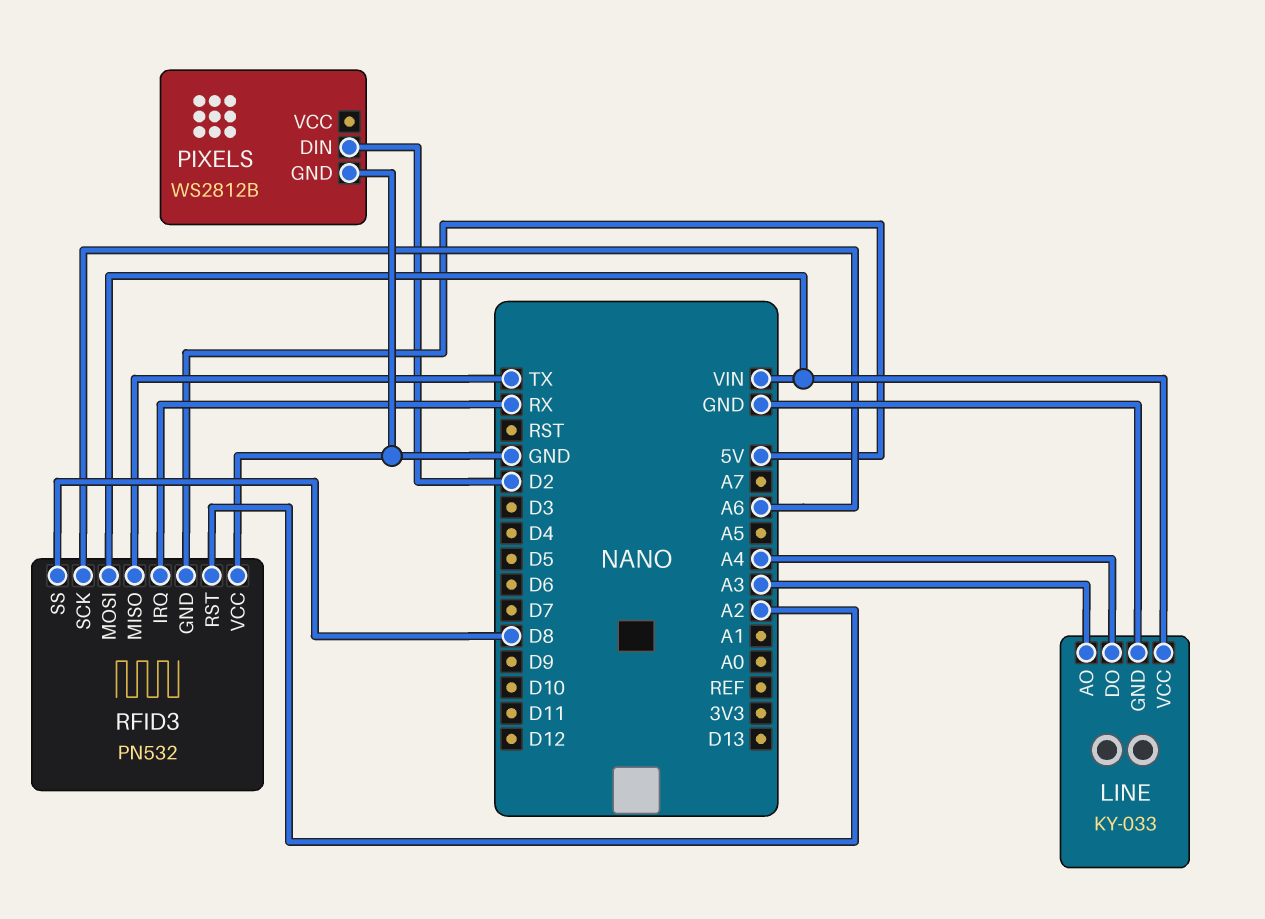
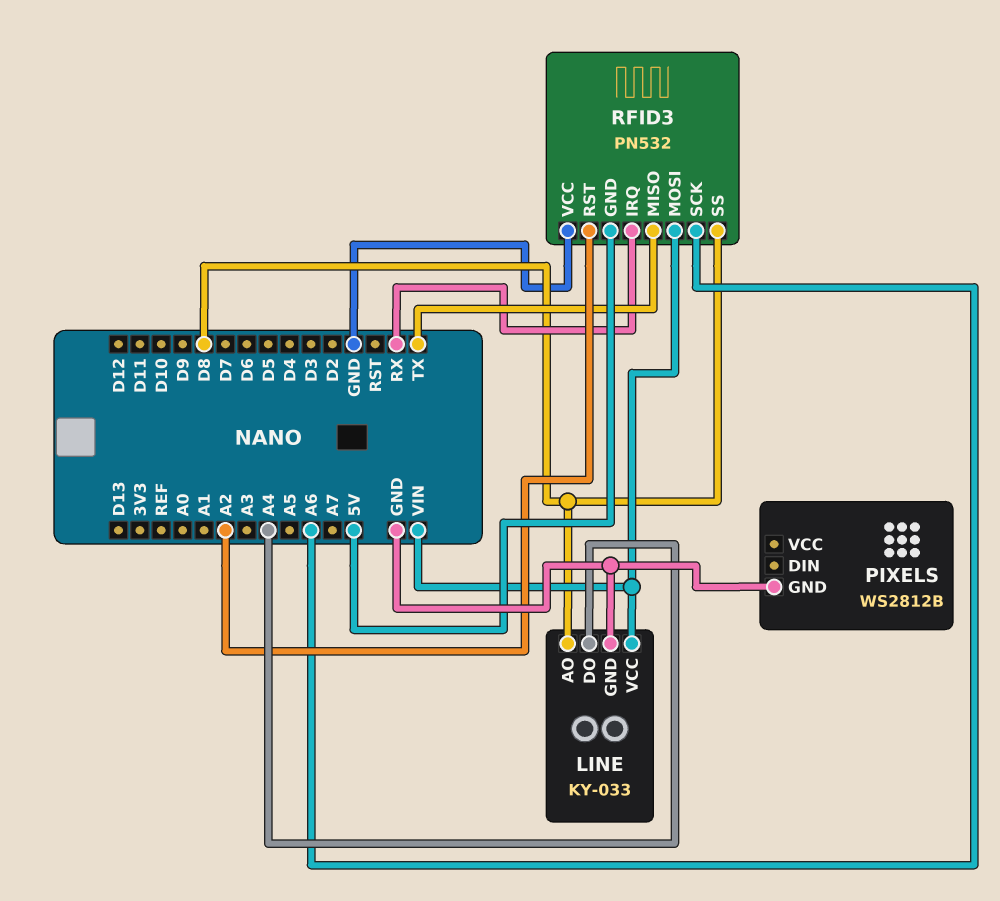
LINE pin AO: A3 -> D8
PIXELS pin DIN: D2 -> none

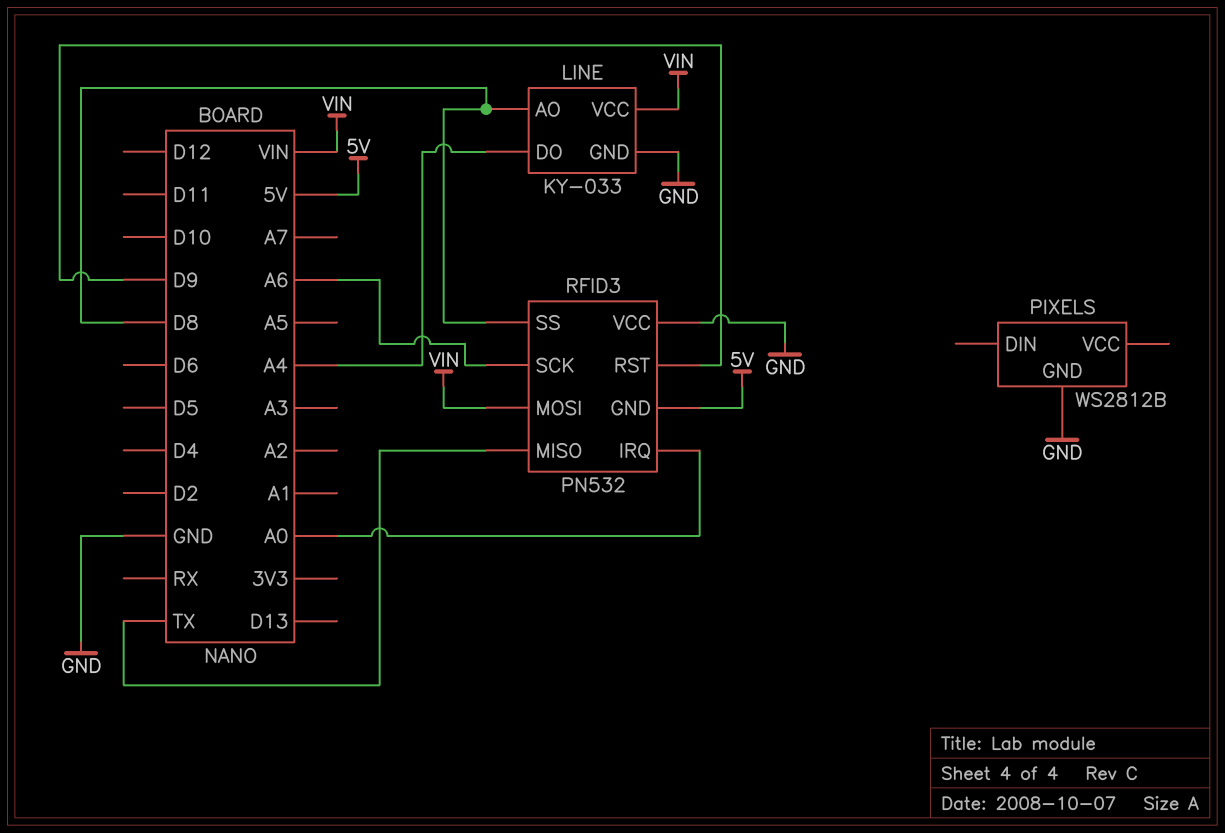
RFID3 pin IRQ: RX -> A0
RFID3 pin RST: A2 -> D9

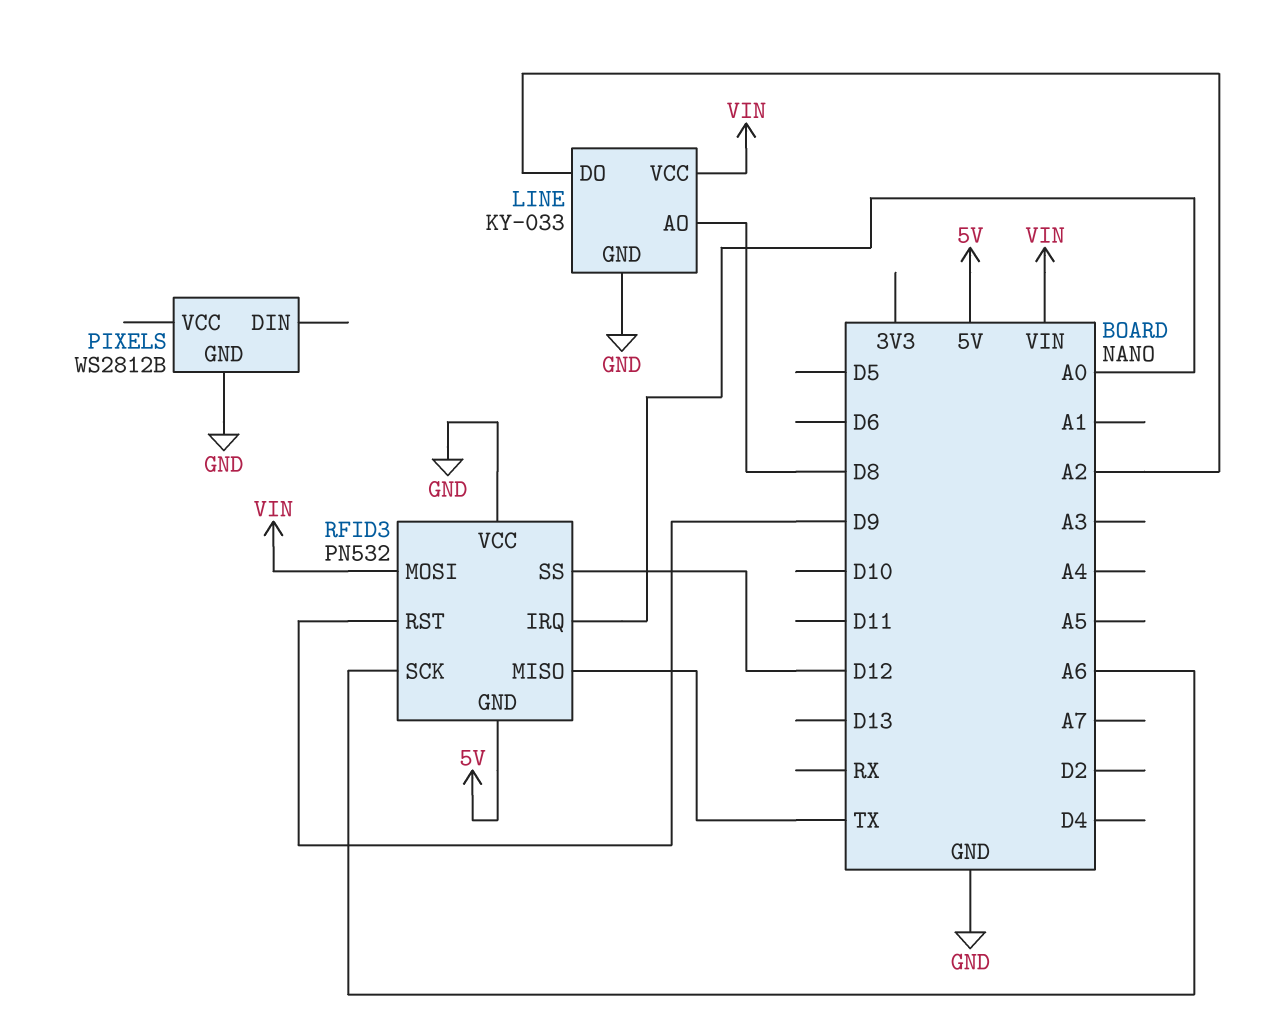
LINE pin DO: A4 -> A2
RFID3 pin SS: D8 -> D12

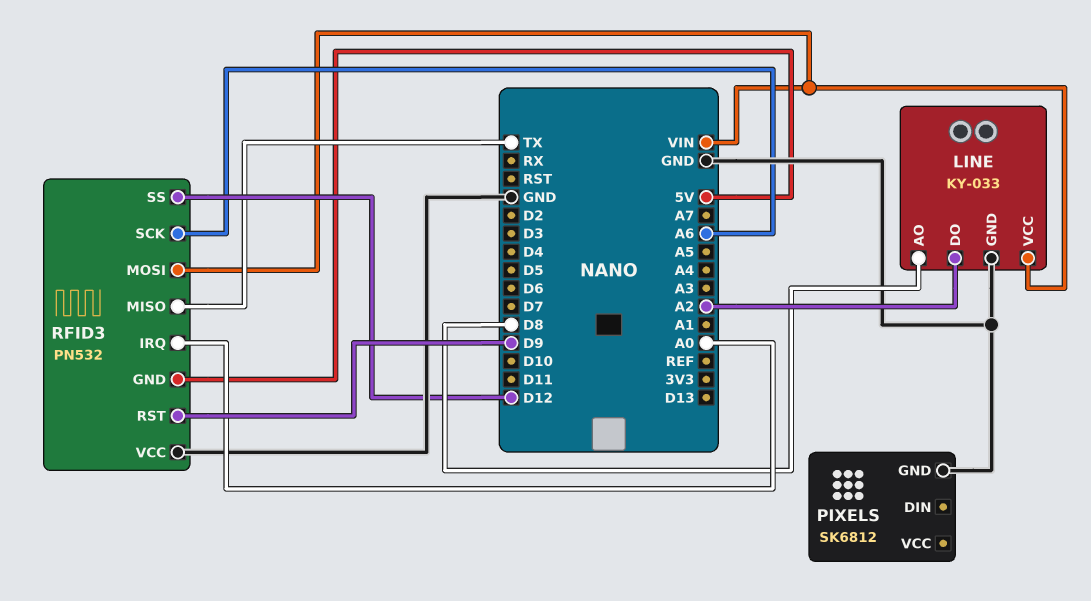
PIXELS: WS2812B -> SK6812

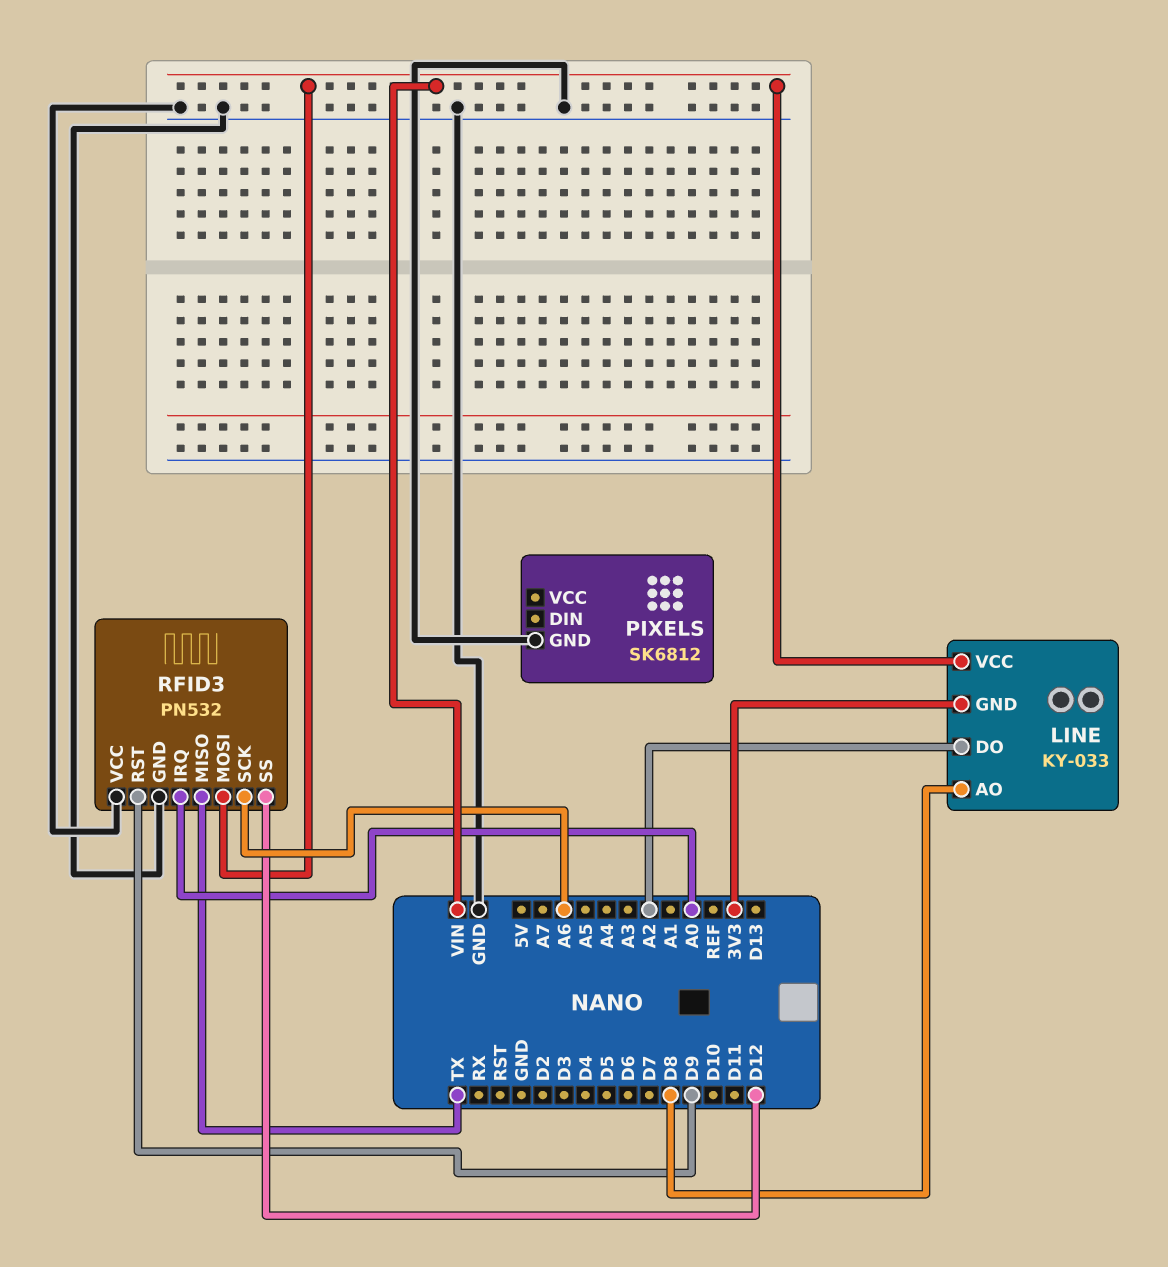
LINE pin GND: GND -> 3V3
RFID3 pin GND: 5V -> GND

